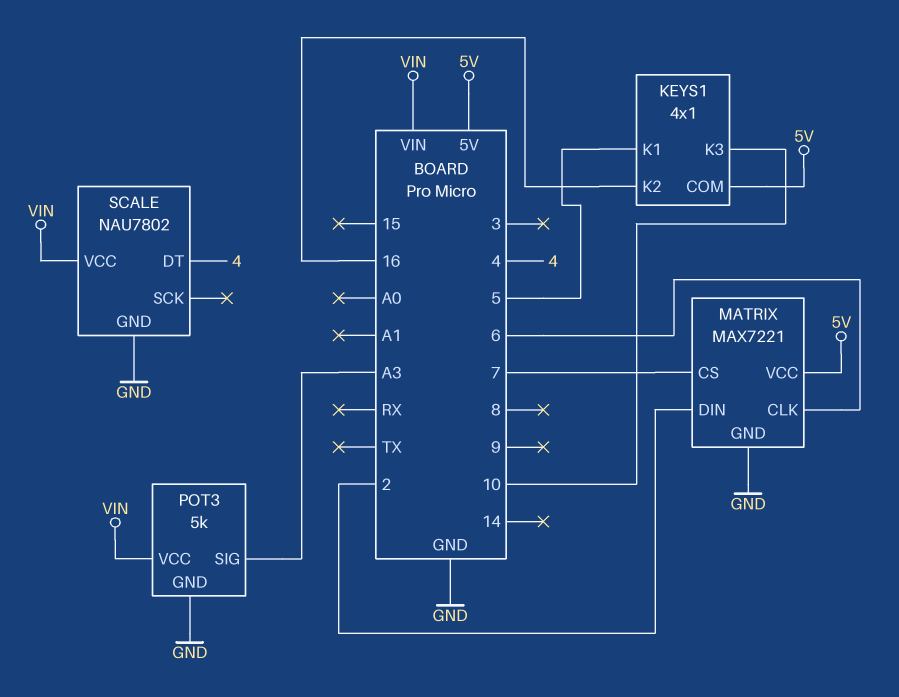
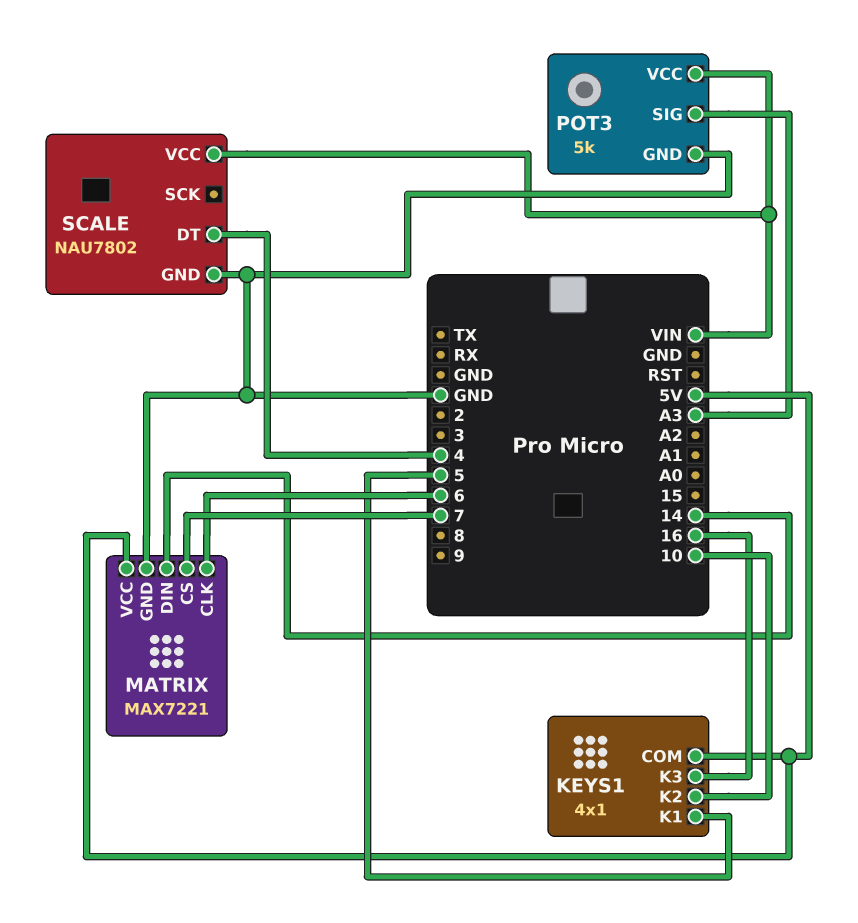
KEYS1 pin K2: 16 -> 10
KEYS1 pin K3: 10 -> 16
MATRIX pin DIN: 2 -> 14

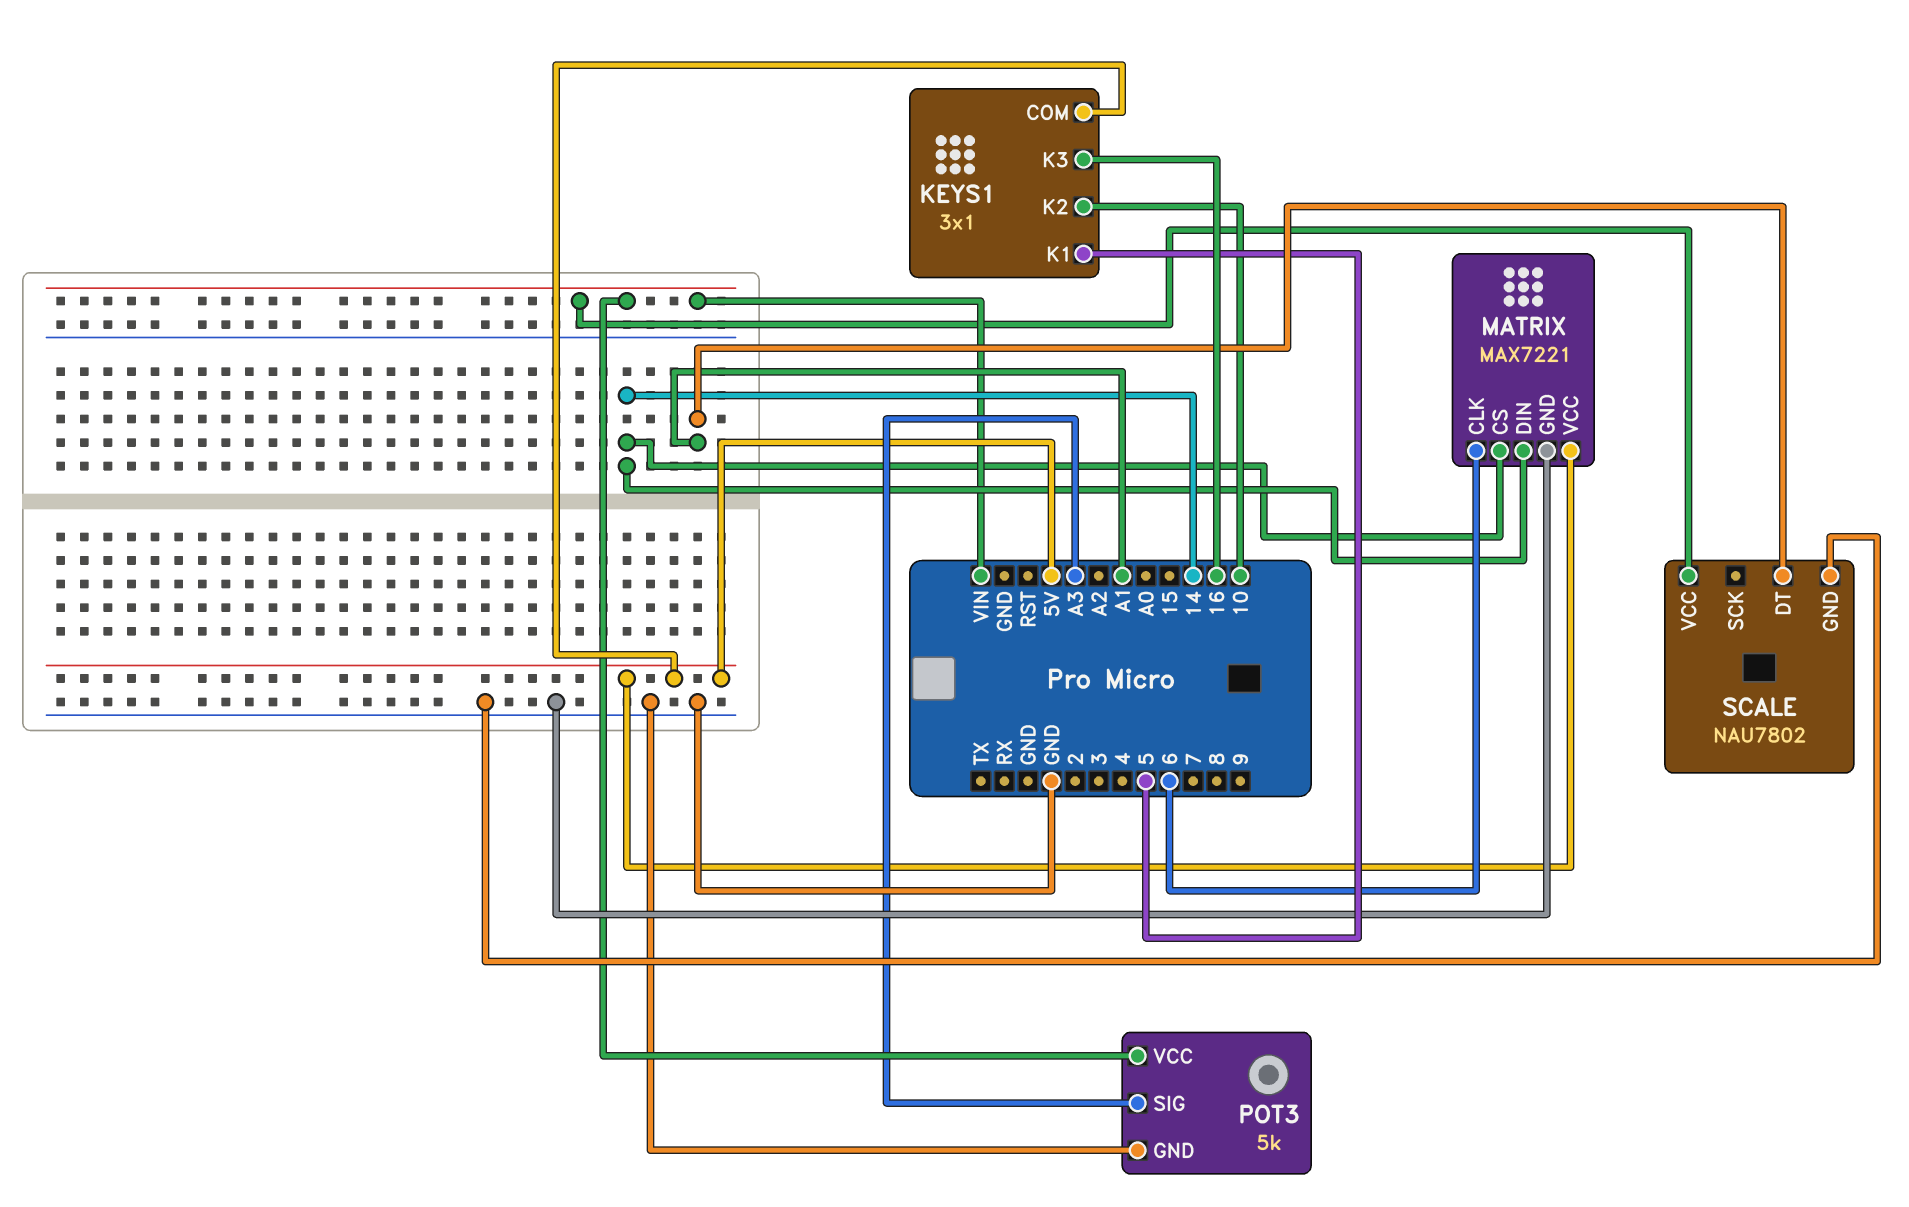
KEYS1: 4x1 -> 3x1
MATRIX pin CS: 7 -> 14
SCALE pin DT: 4 -> A1

